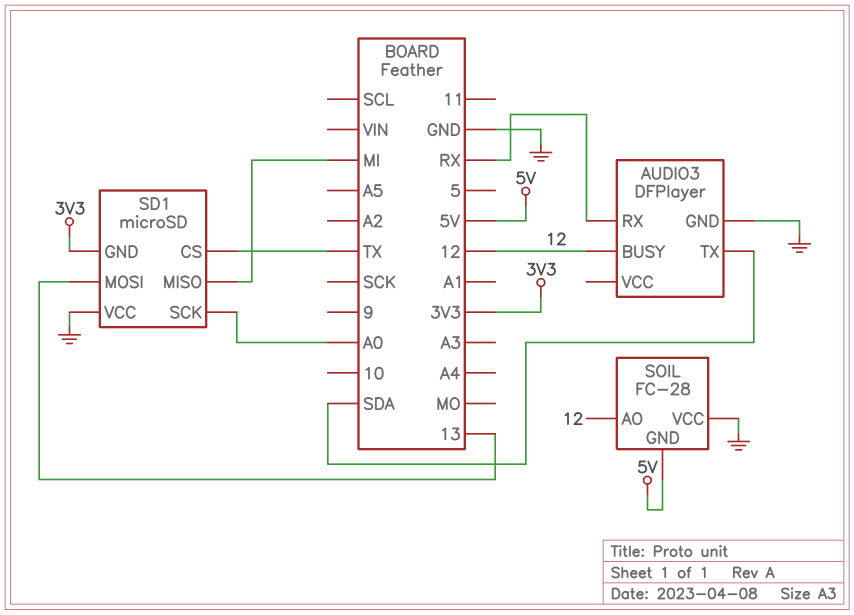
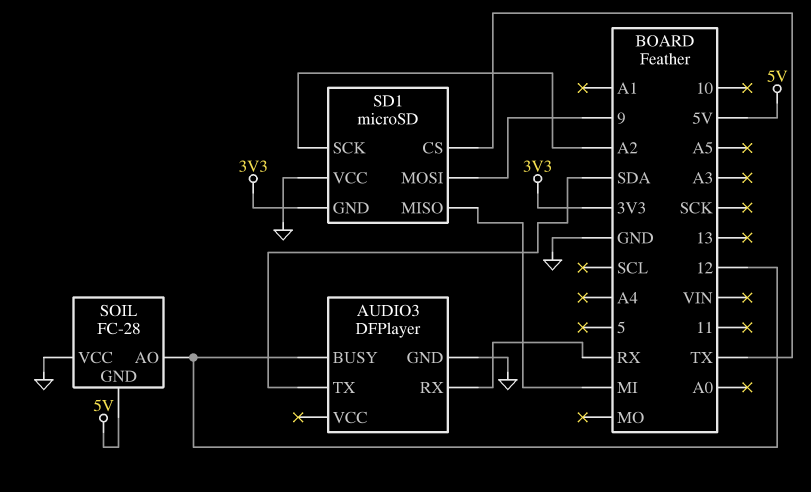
SD1 pin MOSI: 13 -> 9
SD1 pin SCK: A0 -> A2

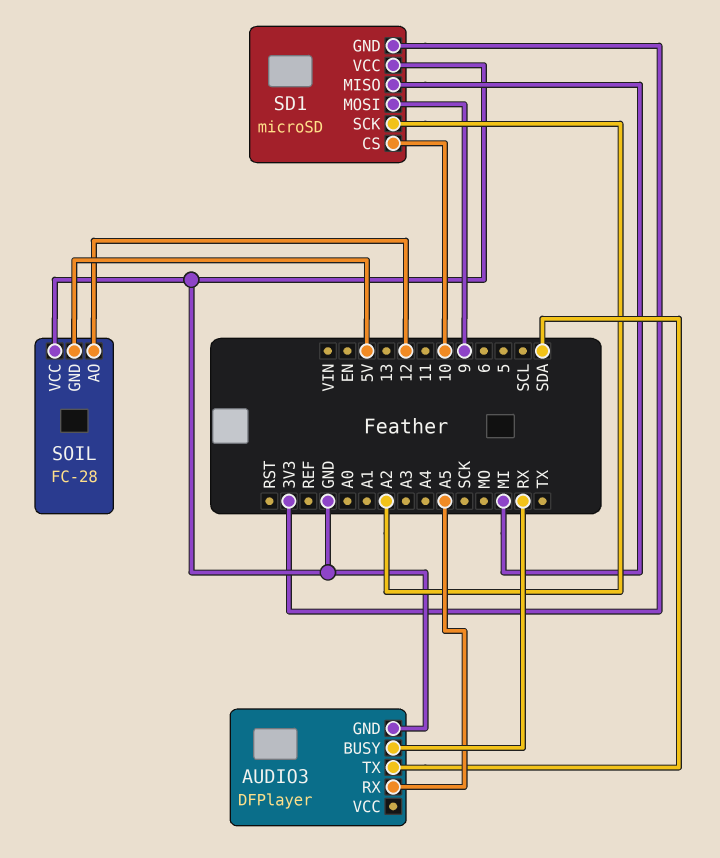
AUDIO3 pin BUSY: 12 -> RX
AUDIO3 pin RX: RX -> A5
SD1 pin CS: TX -> 10

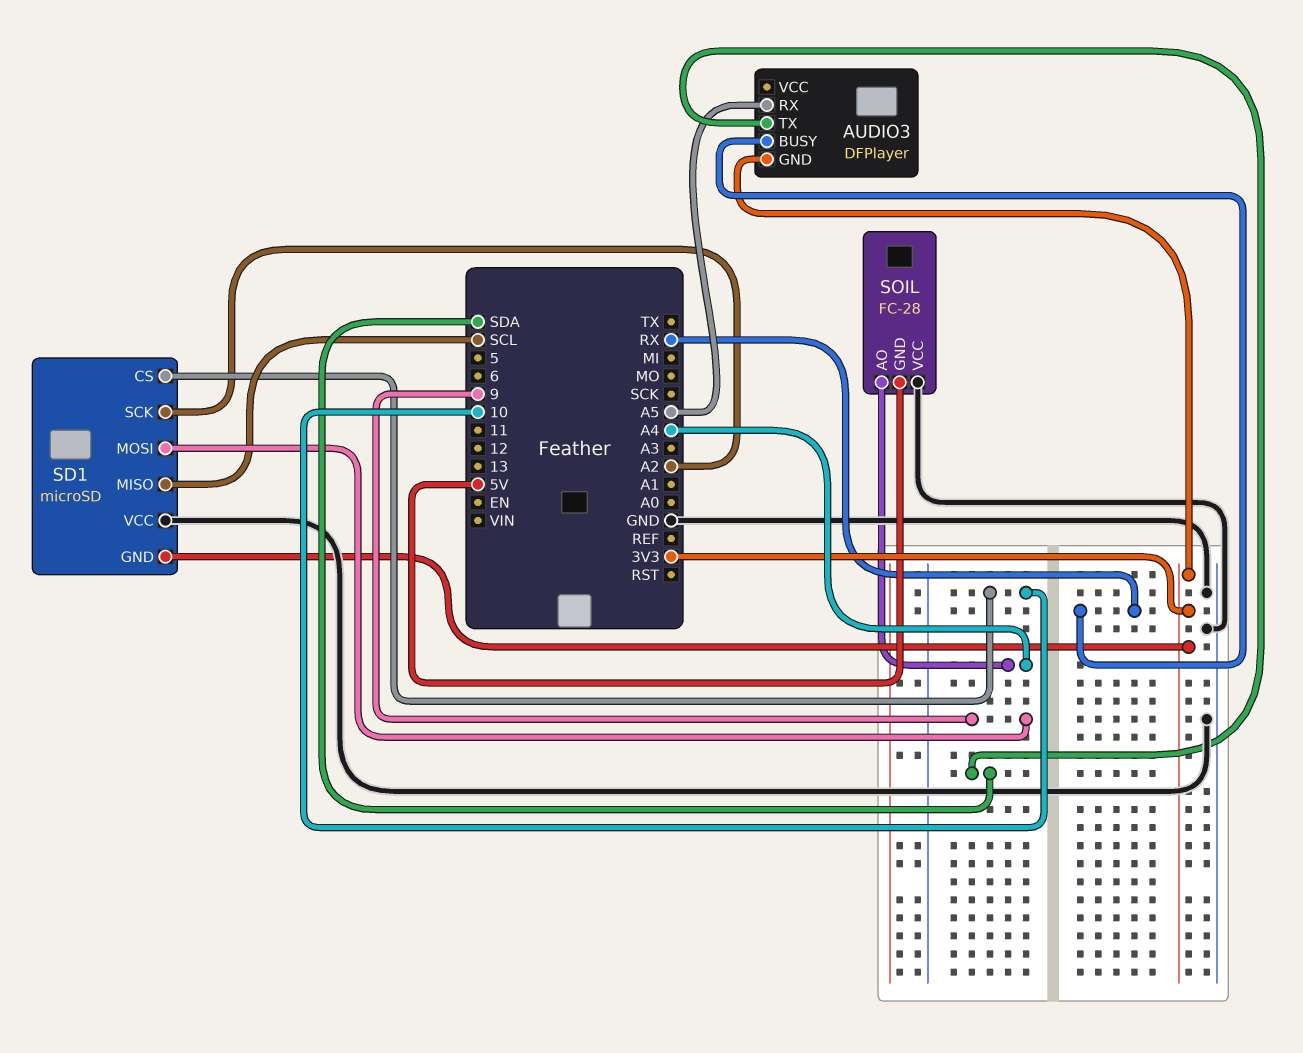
AUDIO3 pin GND: GND -> 3V3
SD1 pin MISO: MI -> SCL
SOIL pin AO: 12 -> A4

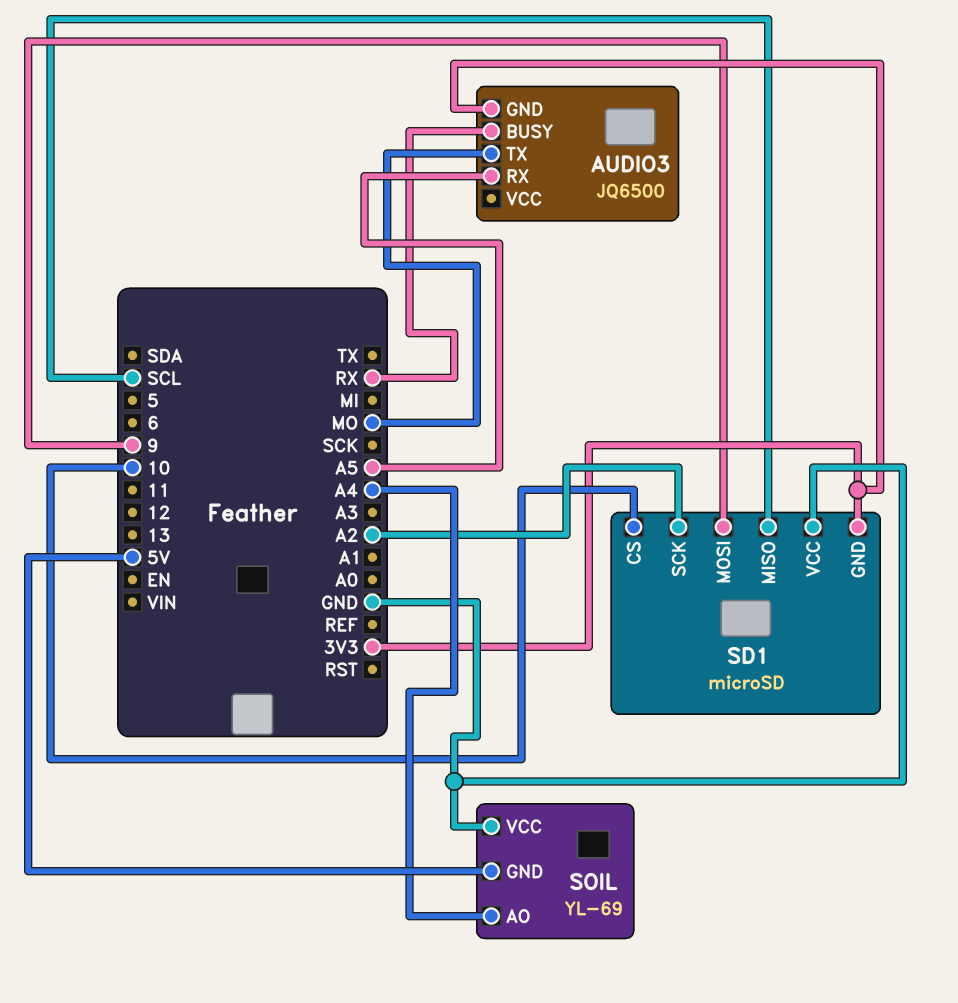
AUDIO3: DFPlayer -> JQ6500
AUDIO3 pin TX: SDA -> MO
SOIL: FC-28 -> YL-69

